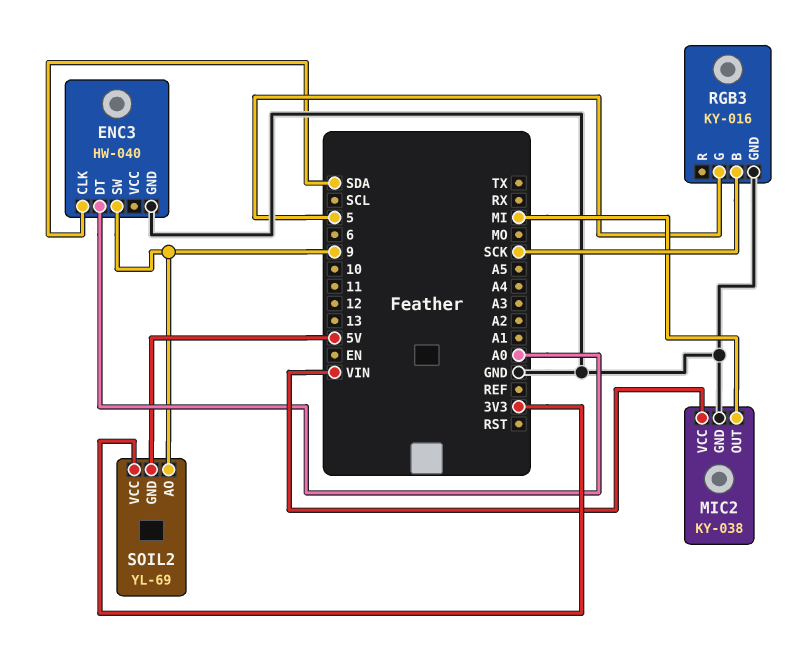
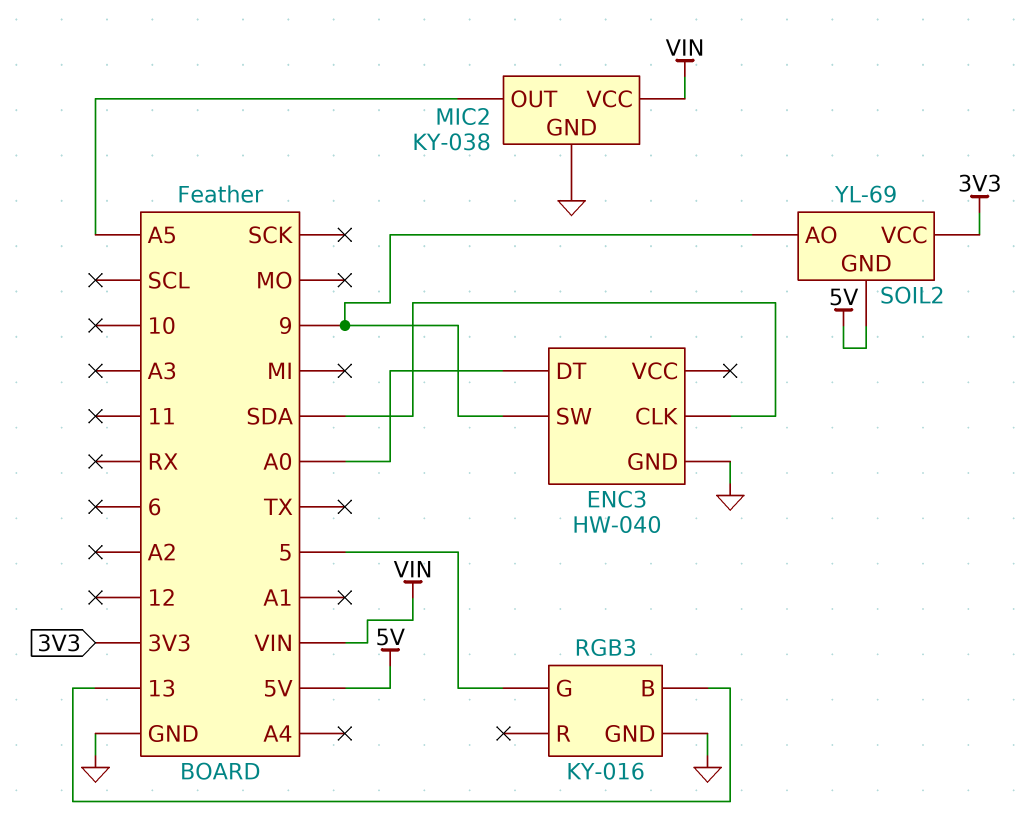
MIC2 pin OUT: MI -> A5
RGB3 pin B: SCK -> 13

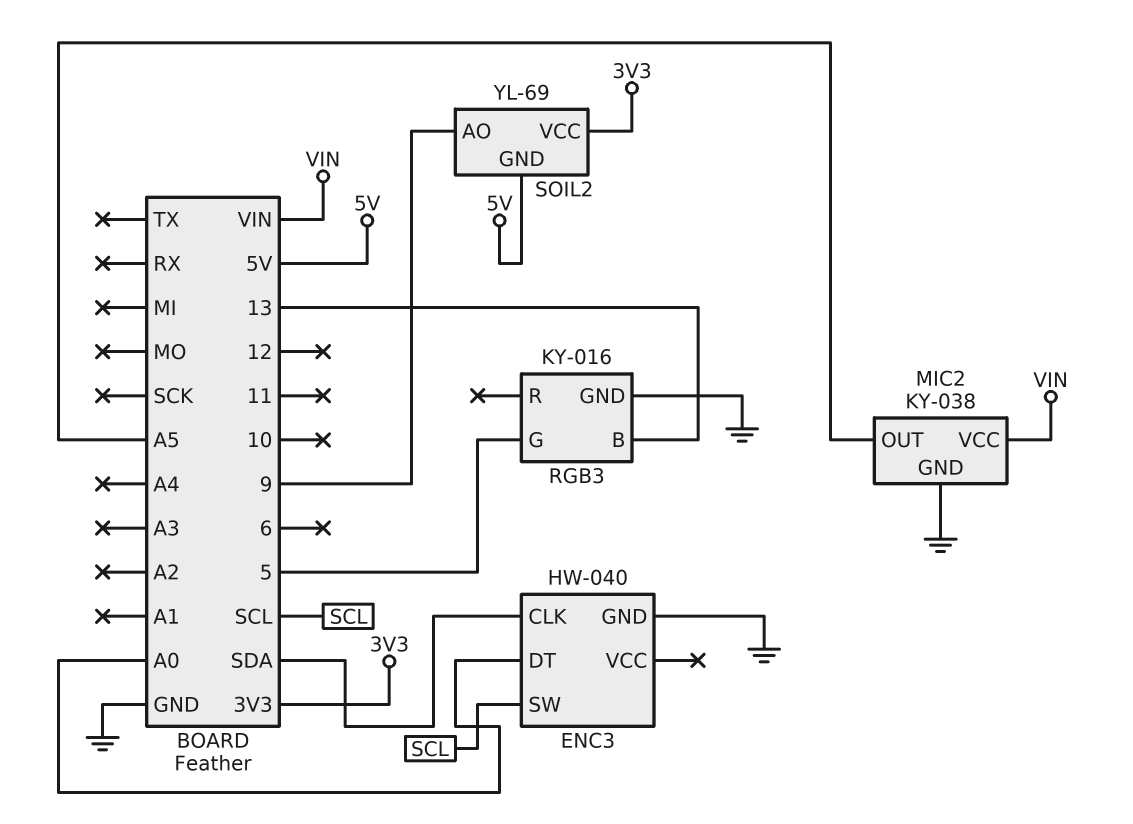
ENC3 pin SW: 9 -> SCL

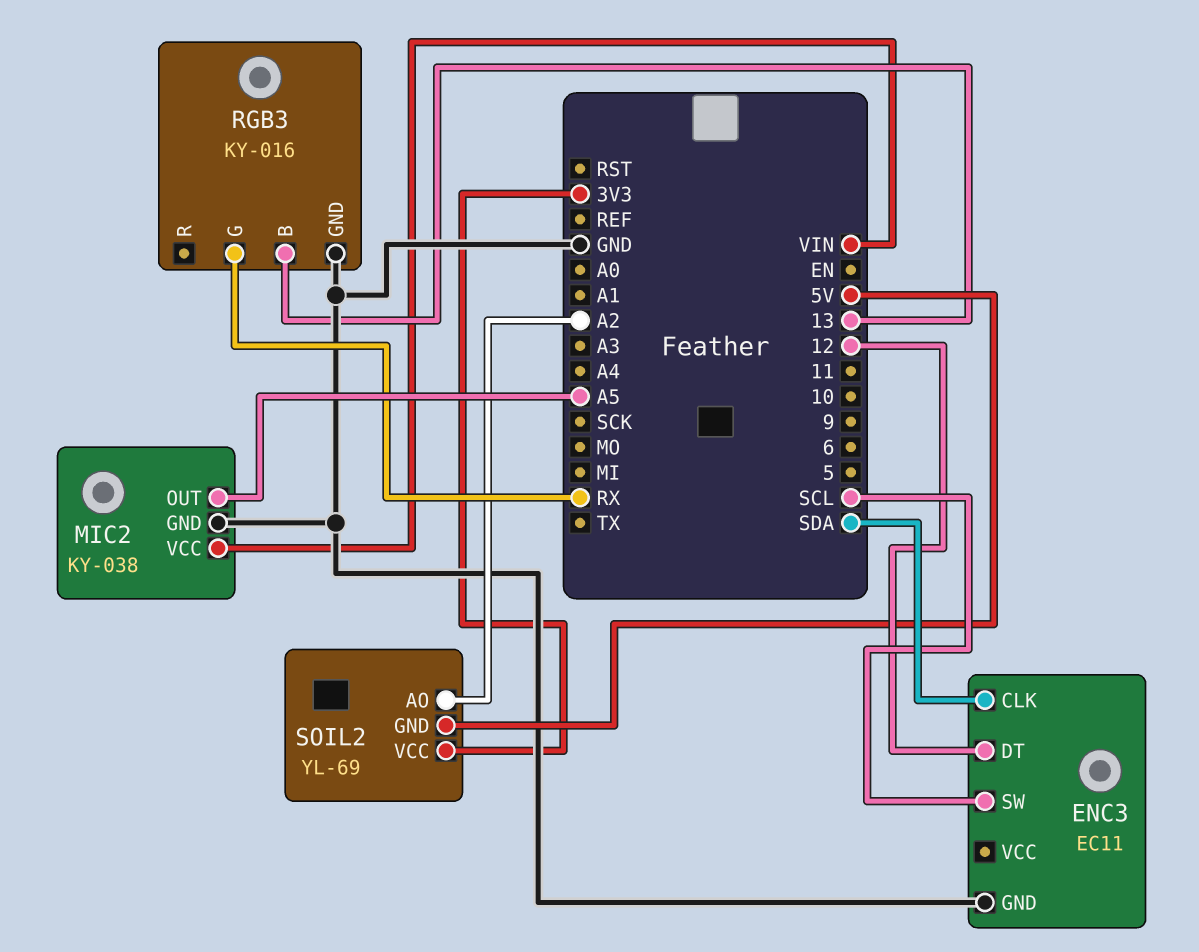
ENC3: HW-040 -> EC11
ENC3 pin DT: A0 -> 12
RGB3 pin G: 5 -> RX
SOIL2 pin AO: 9 -> A2

